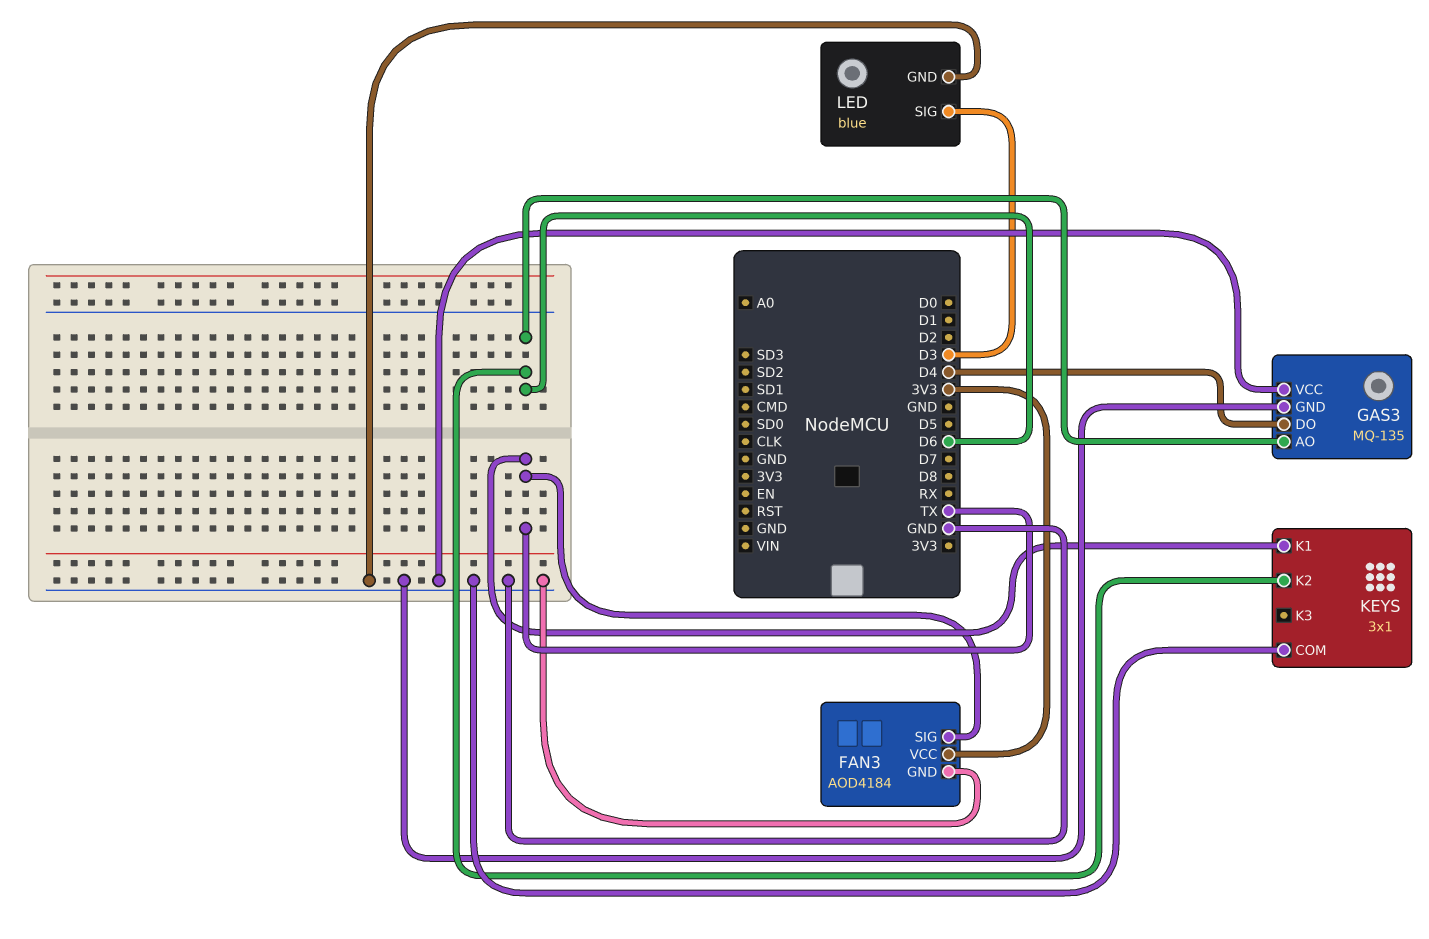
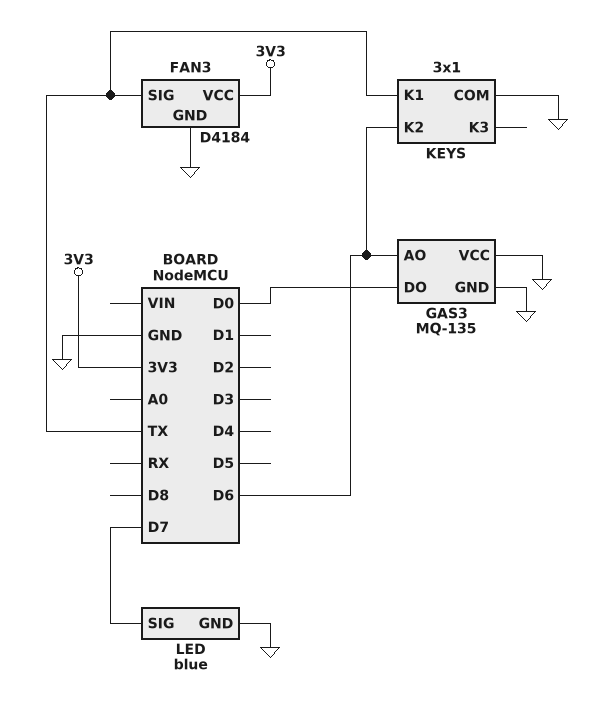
FAN3: AOD4184 -> D4184
GAS3 pin DO: D4 -> D0
LED pin SIG: D3 -> D7

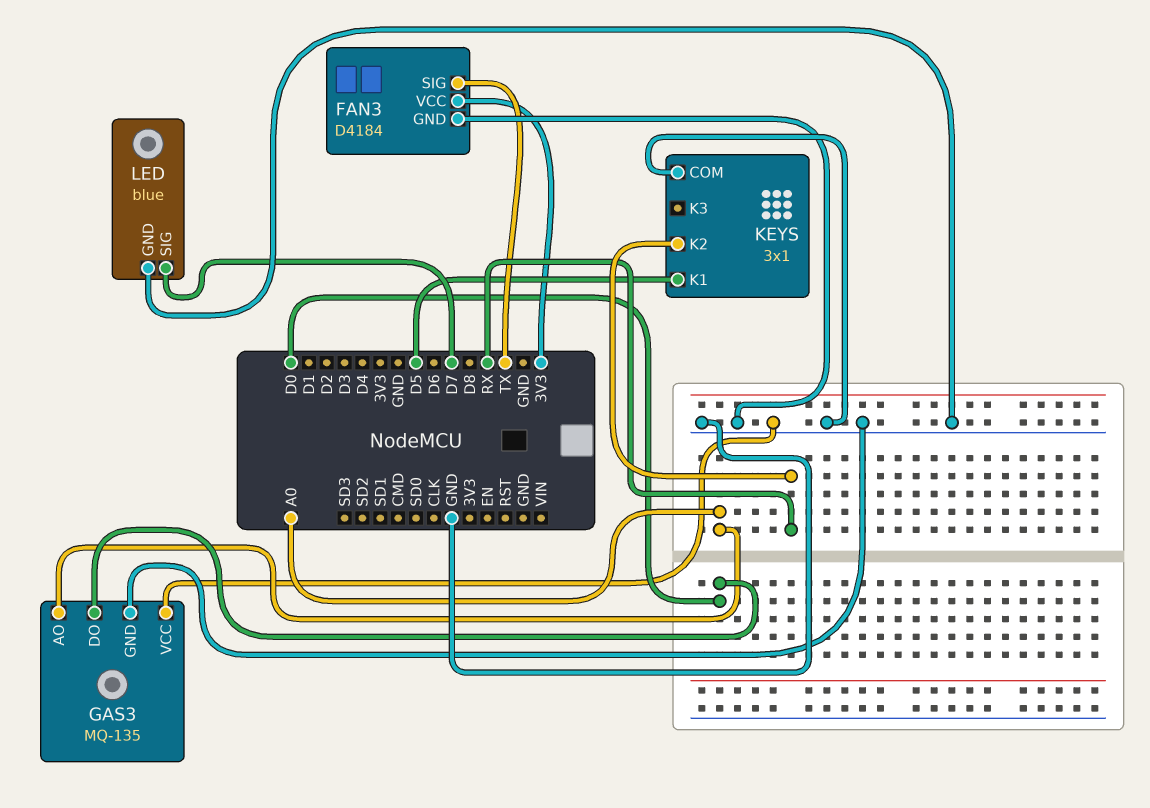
GAS3 pin AO: D6 -> A0
KEYS pin K1: TX -> D5
KEYS pin K2: D6 -> RX

